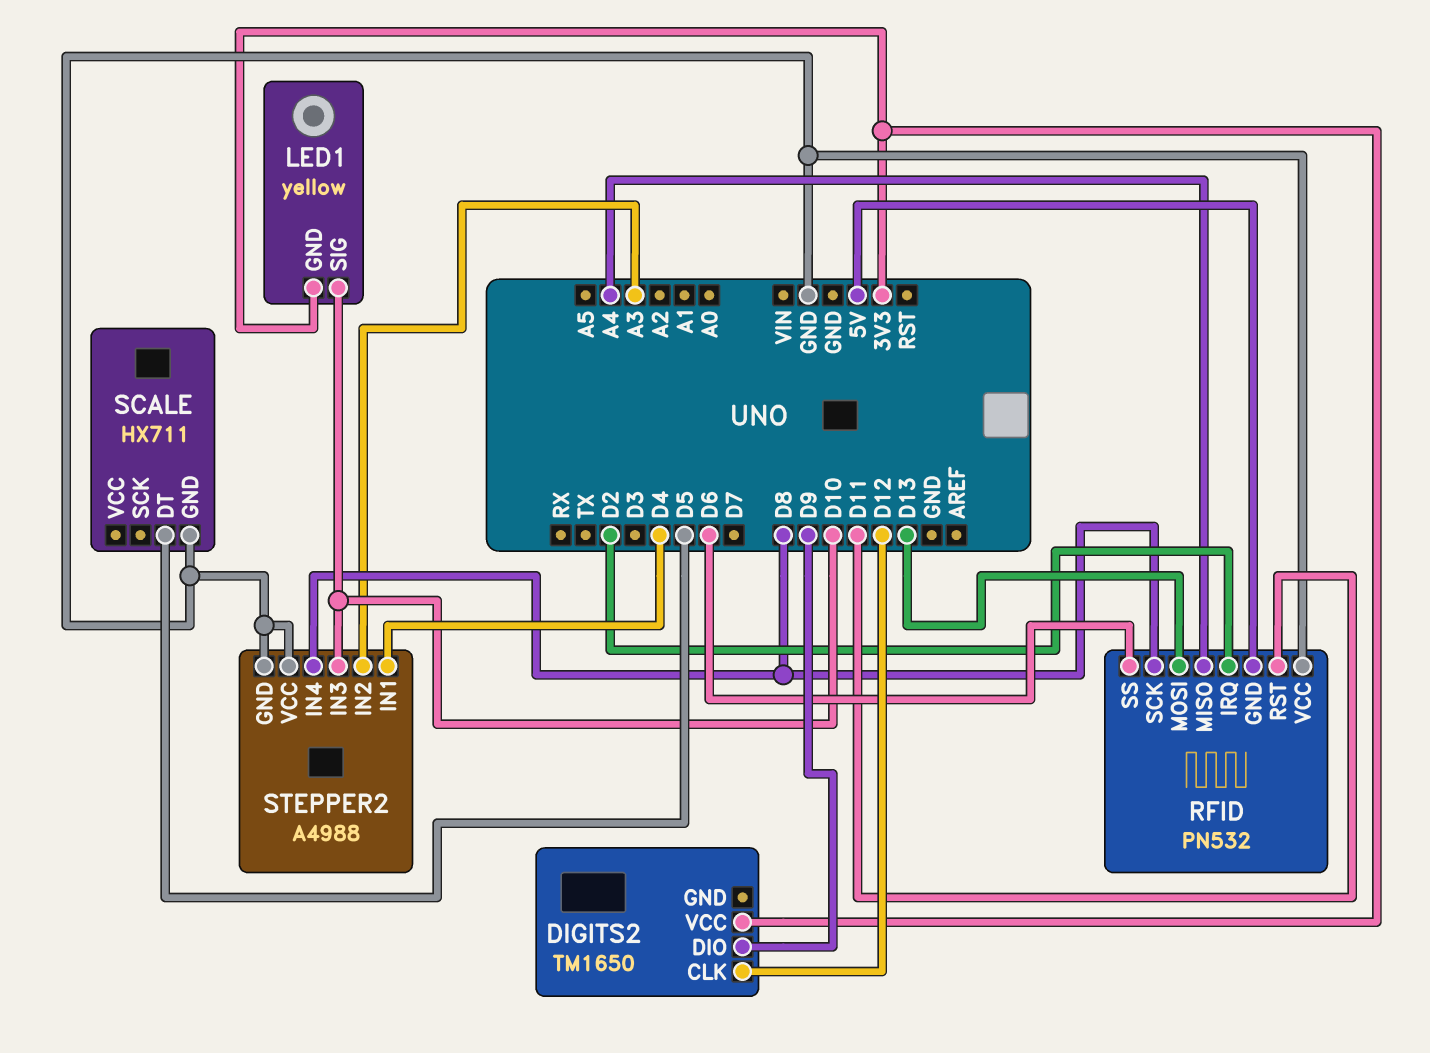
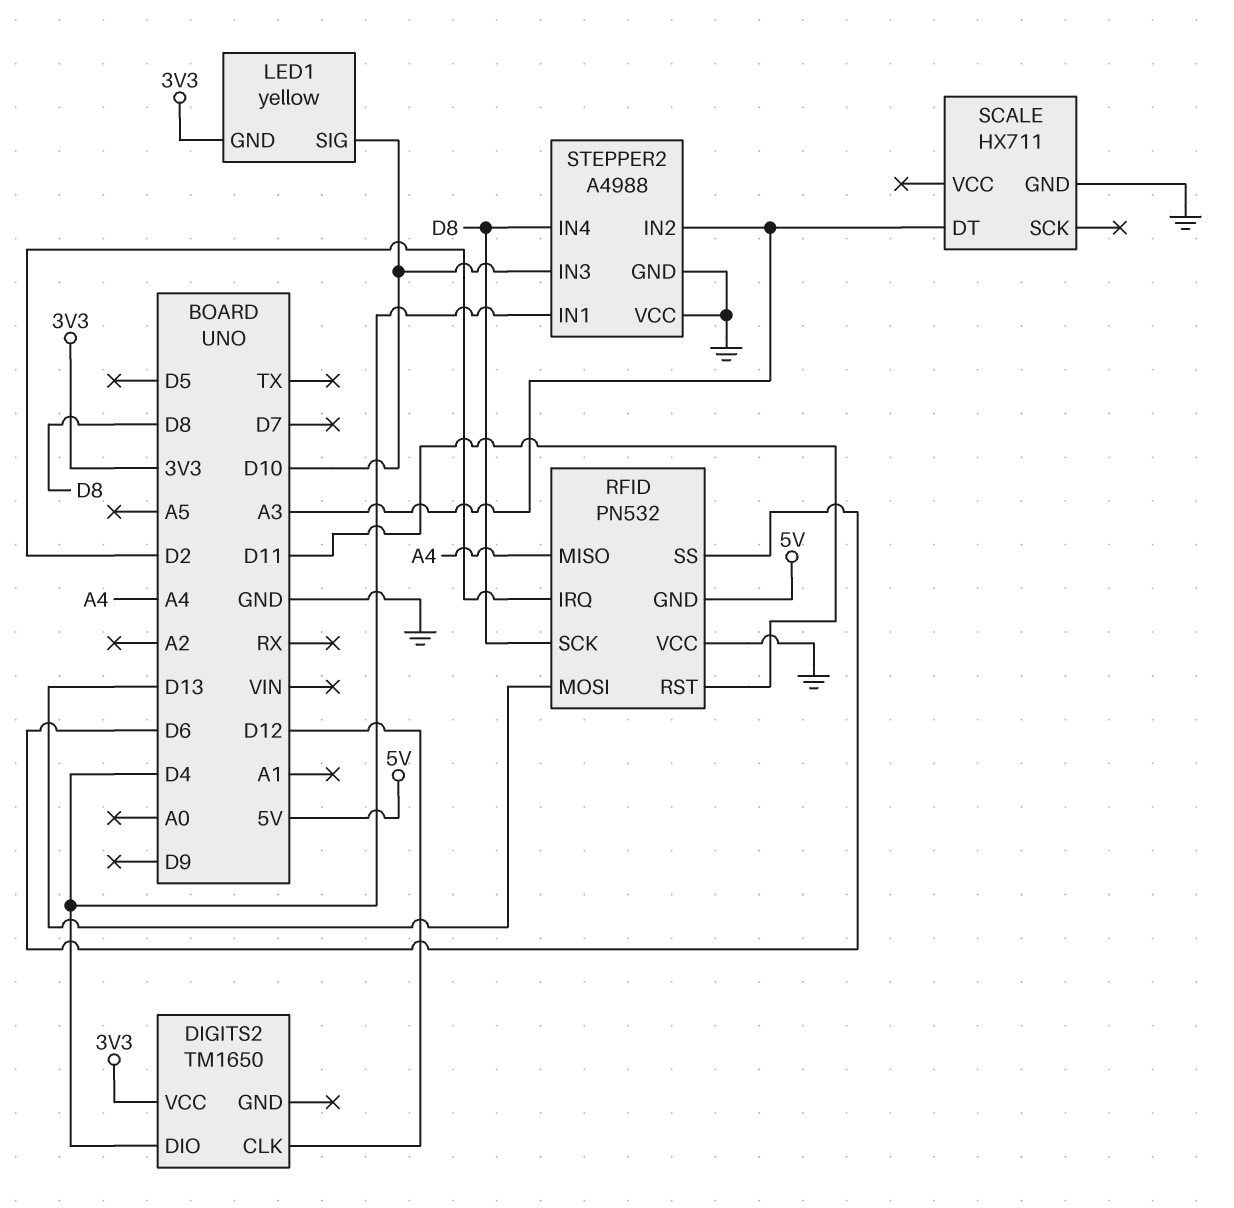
DIGITS2 pin DIO: D9 -> D4
SCALE pin DT: D5 -> A3

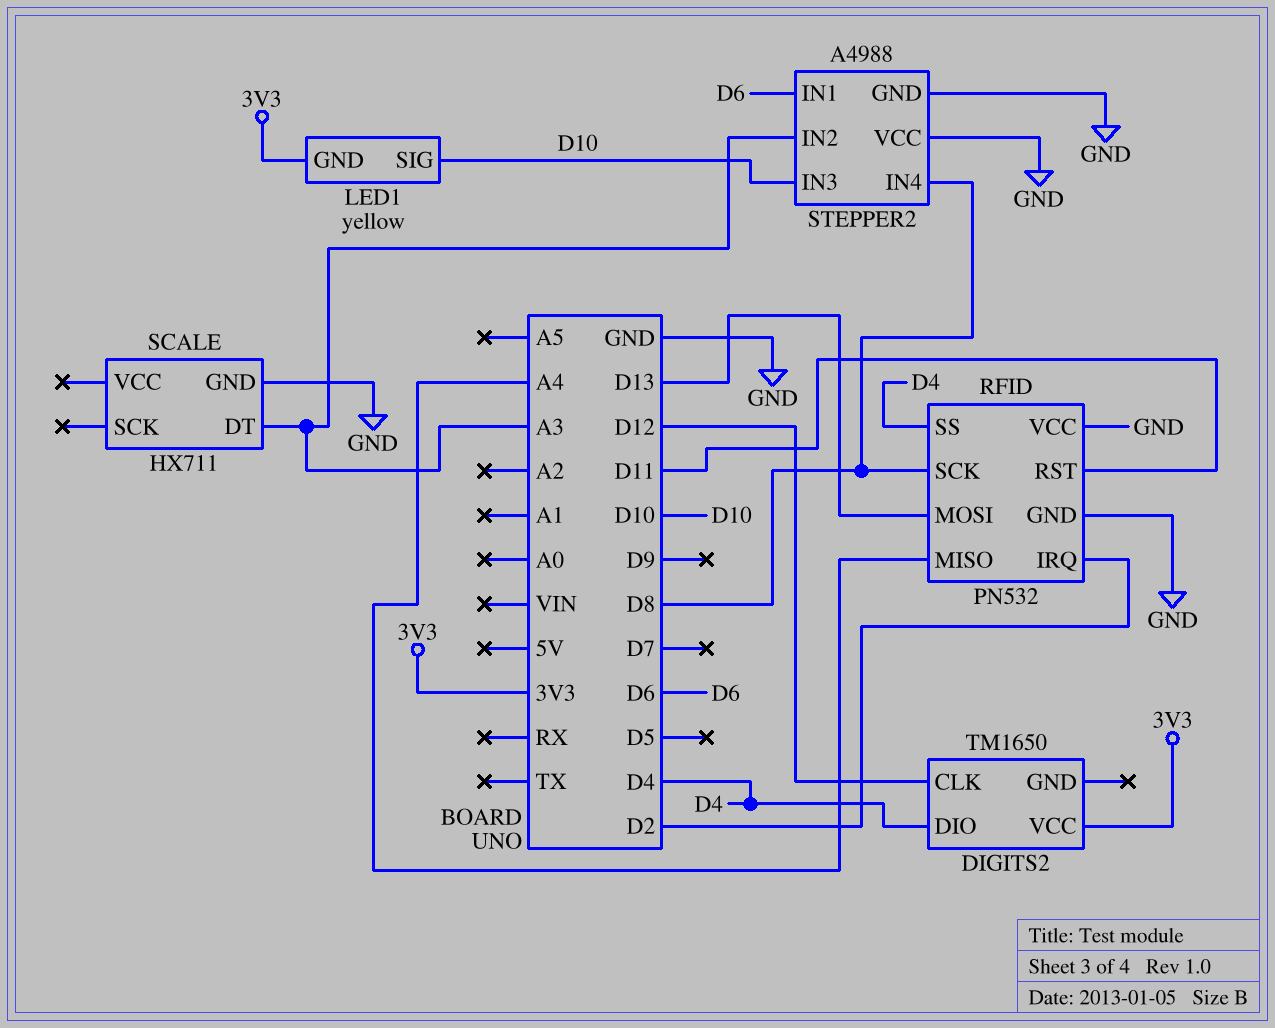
RFID pin GND: 5V -> GND
RFID pin SS: D6 -> D4
STEPPER2 pin IN1: D4 -> D6

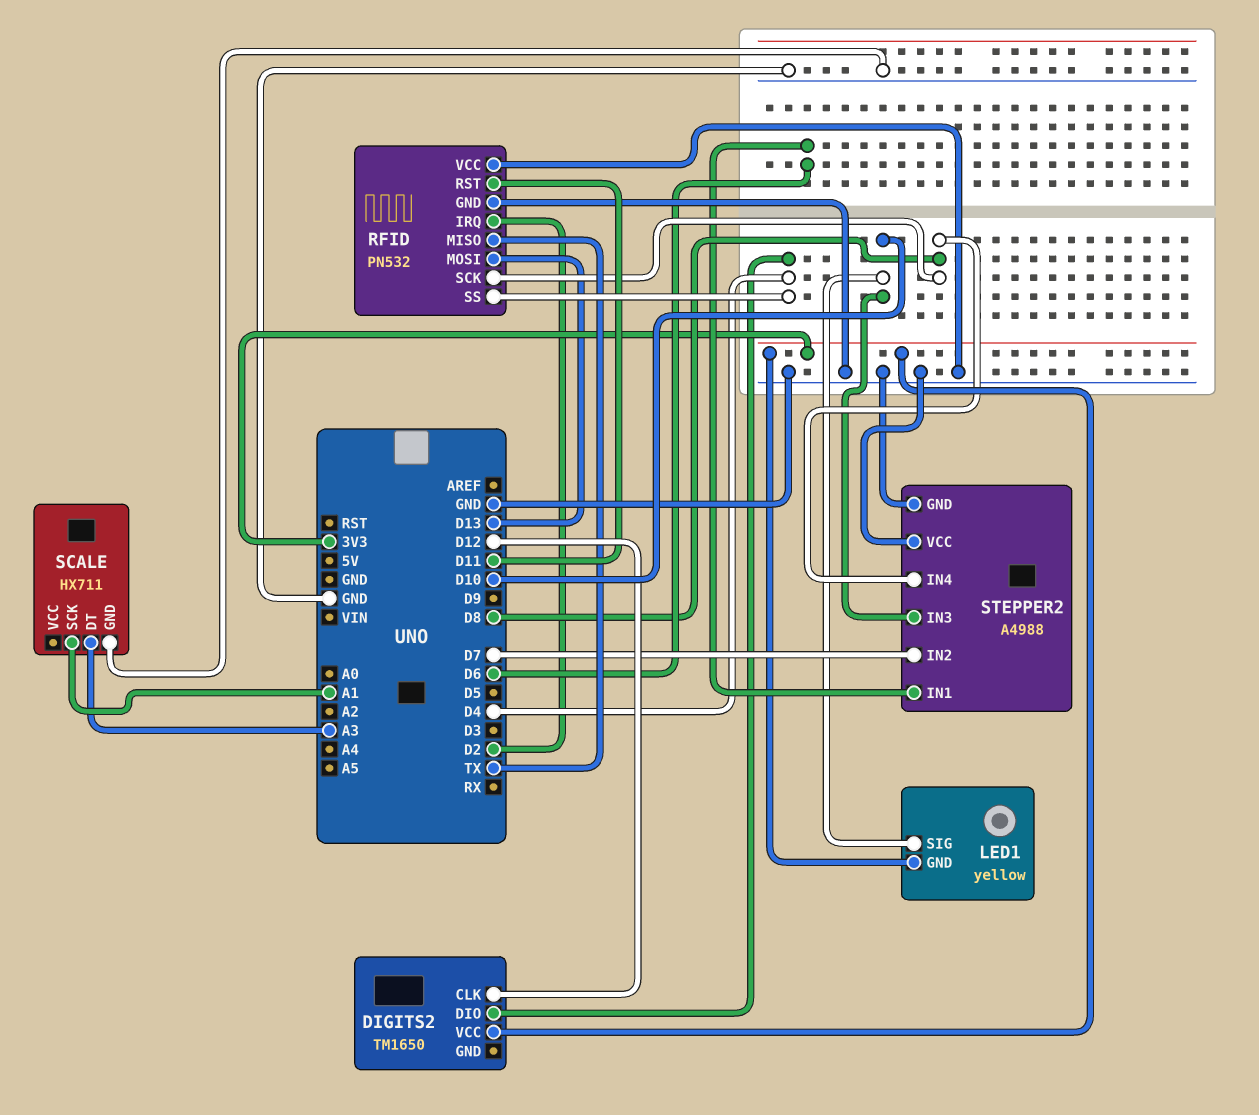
RFID pin MISO: A4 -> TX
SCALE pin SCK: none -> A1
STEPPER2 pin IN2: A3 -> D7

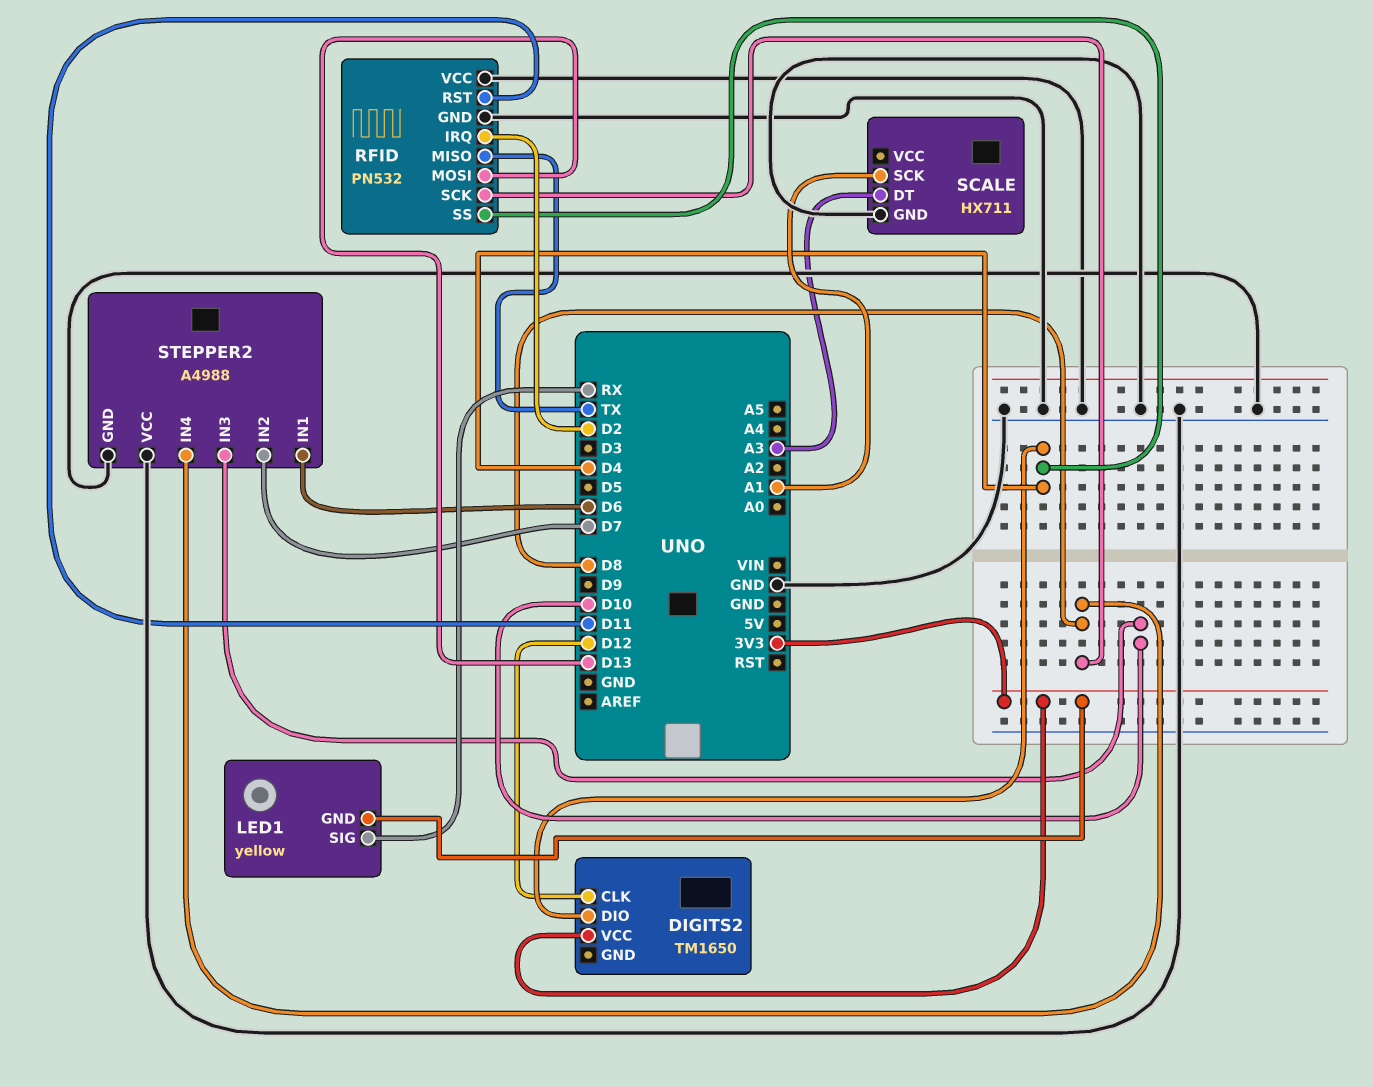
LED1 pin SIG: D10 -> RX

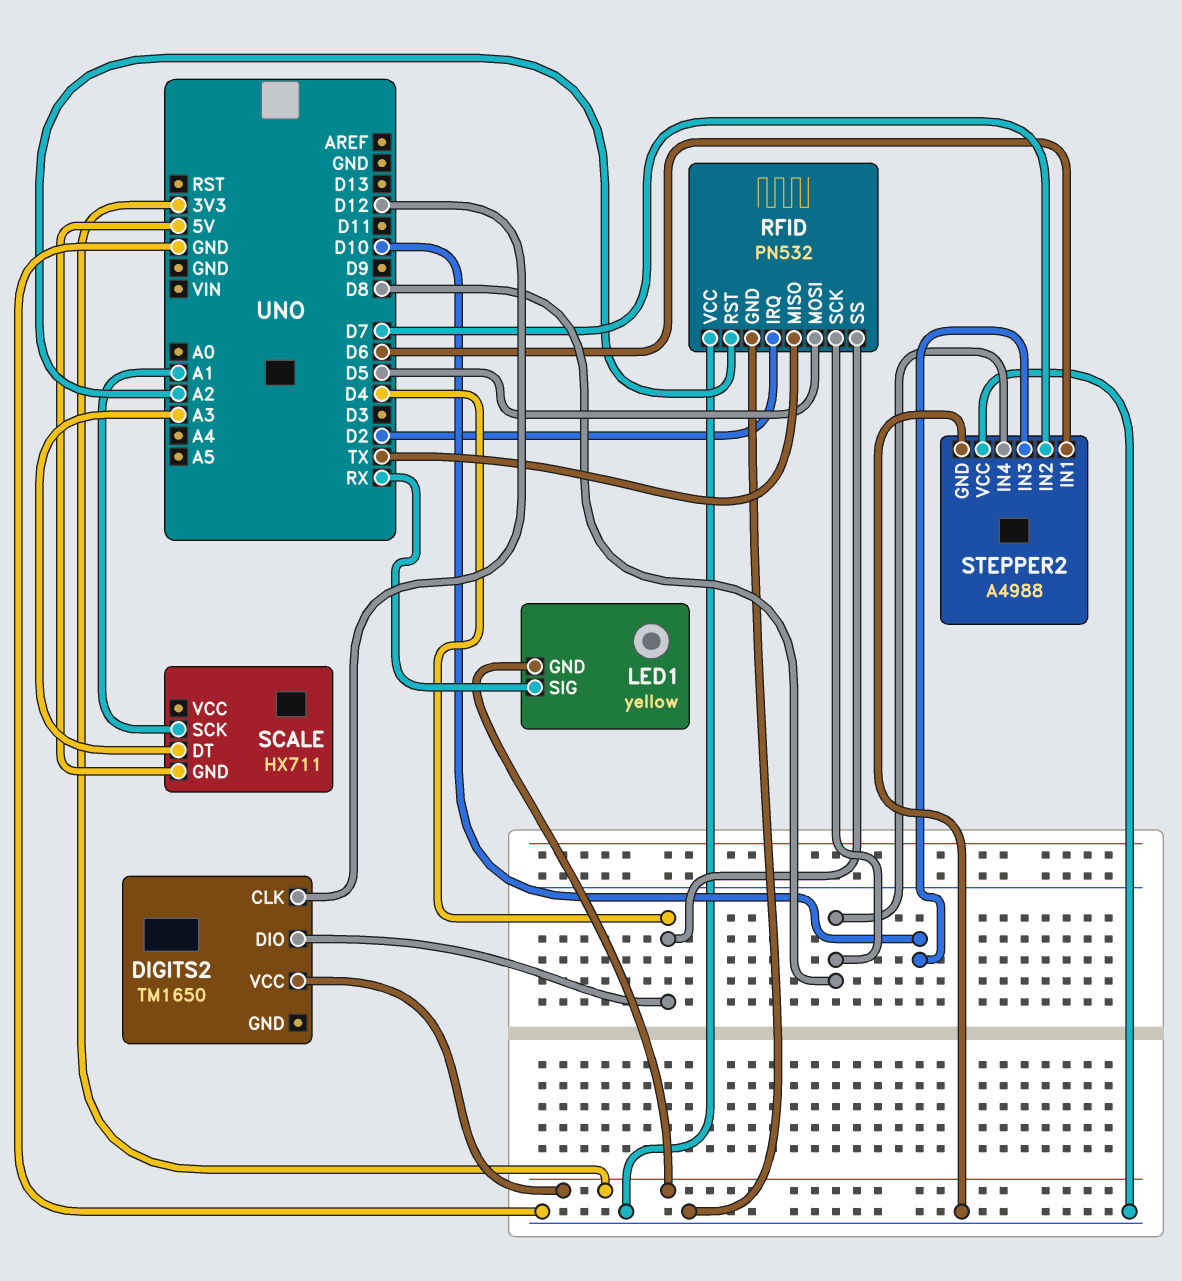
RFID pin MOSI: D13 -> D5
RFID pin RST: D11 -> A2
SCALE pin GND: GND -> 5V

